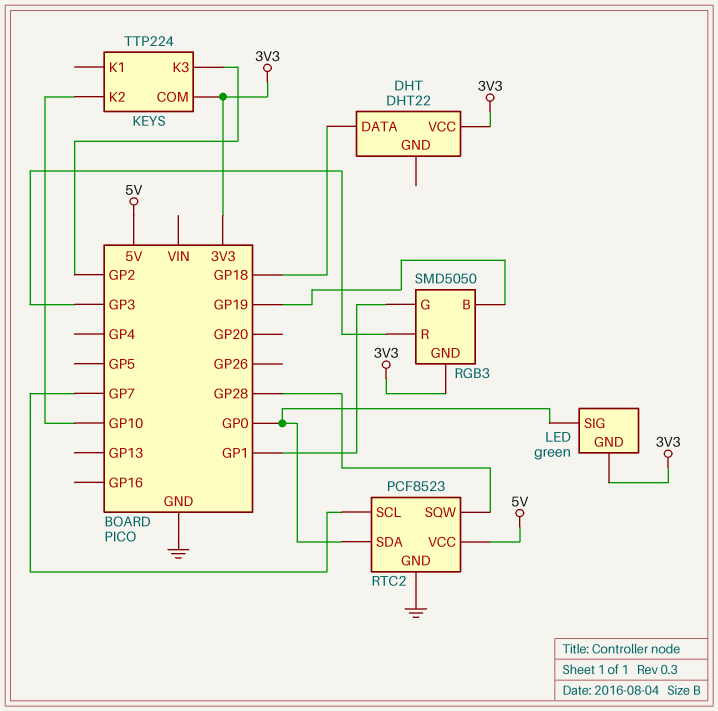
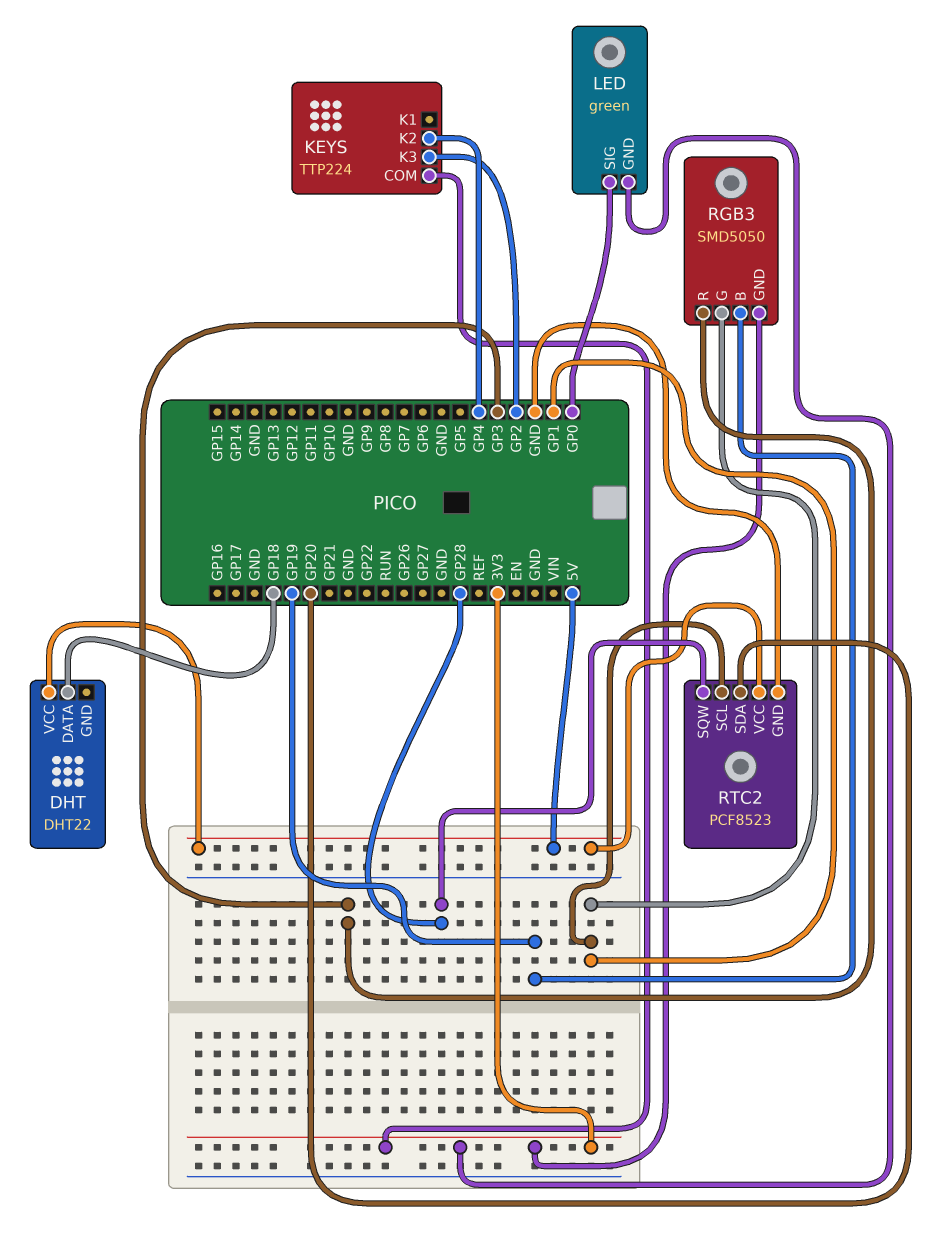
DHT pin VCC: 3V3 -> 5V
KEYS pin K2: GP10 -> GP4
RTC2 pin SCL: GP7 -> GP1
RTC2 pin SDA: GP0 -> GP20

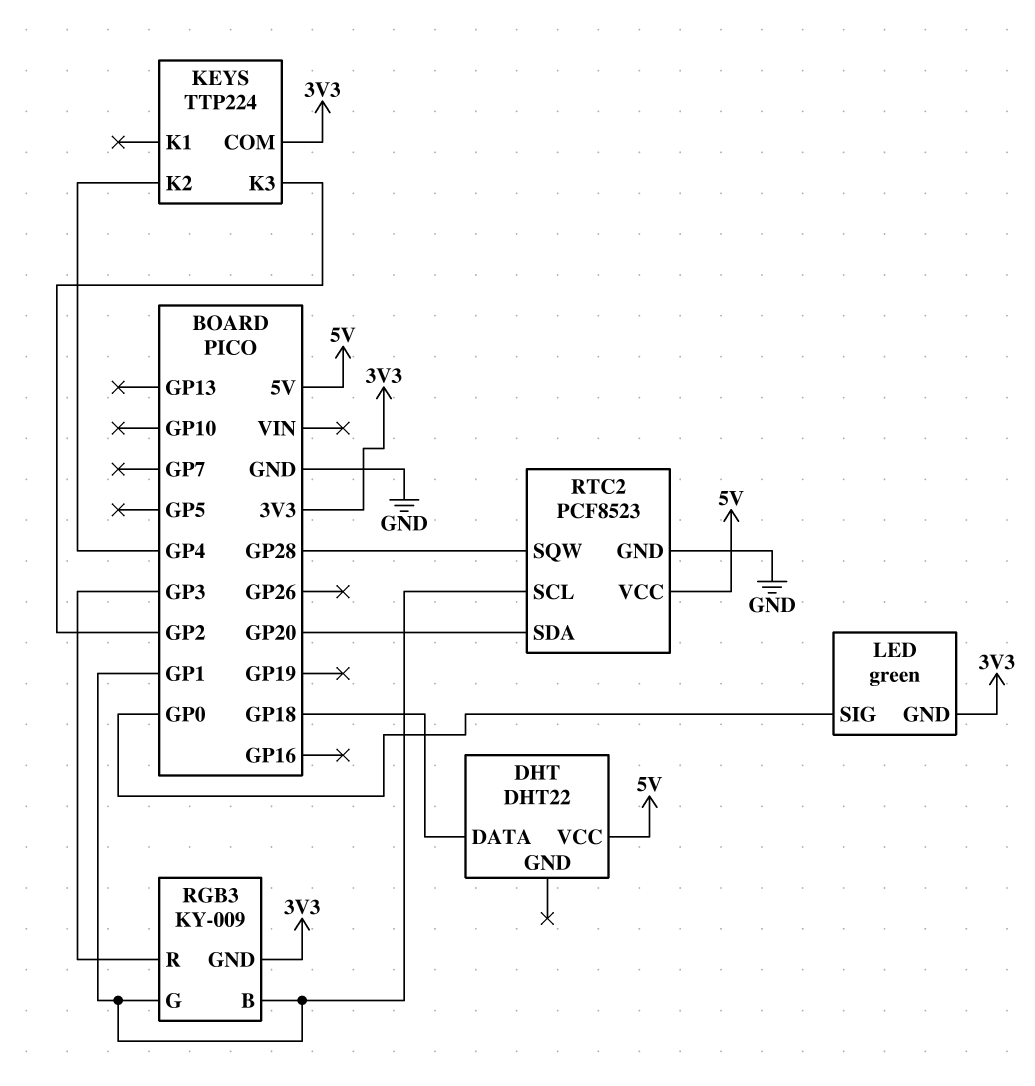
RGB3: SMD5050 -> KY-009
RGB3 pin B: GP19 -> GP1

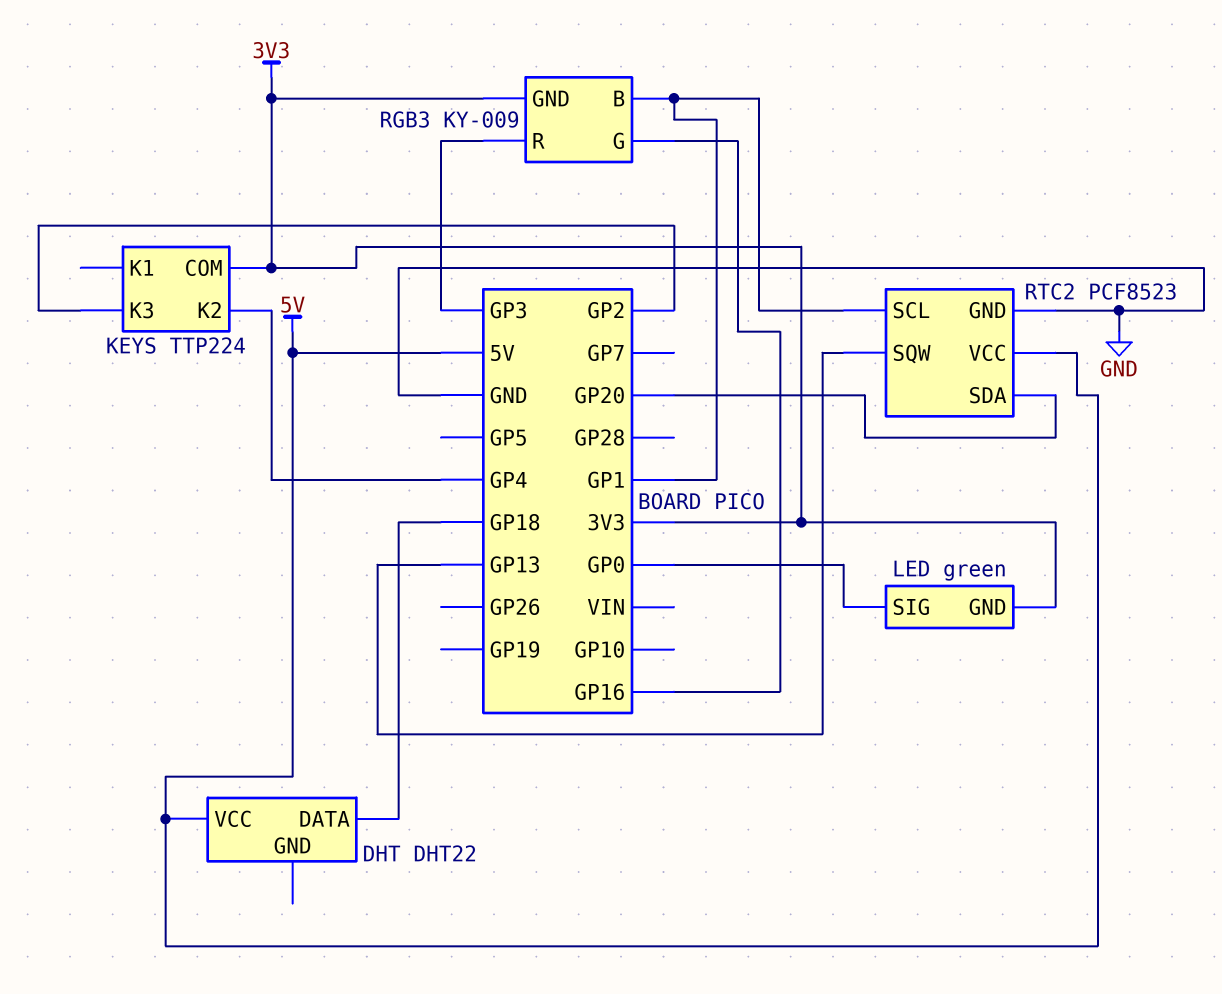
RGB3 pin G: GP1 -> GP16
RTC2 pin SQW: GP28 -> GP13

